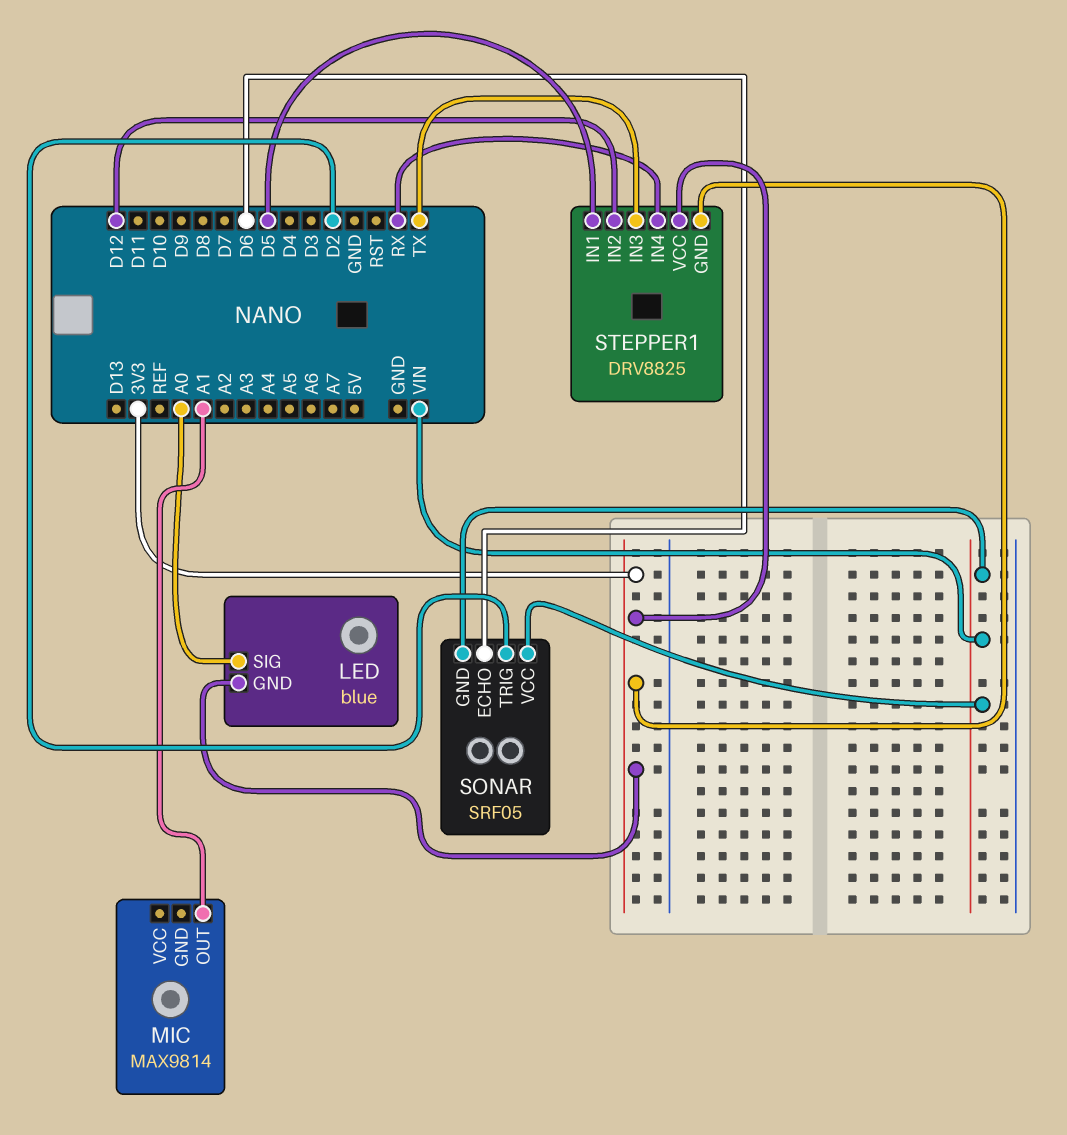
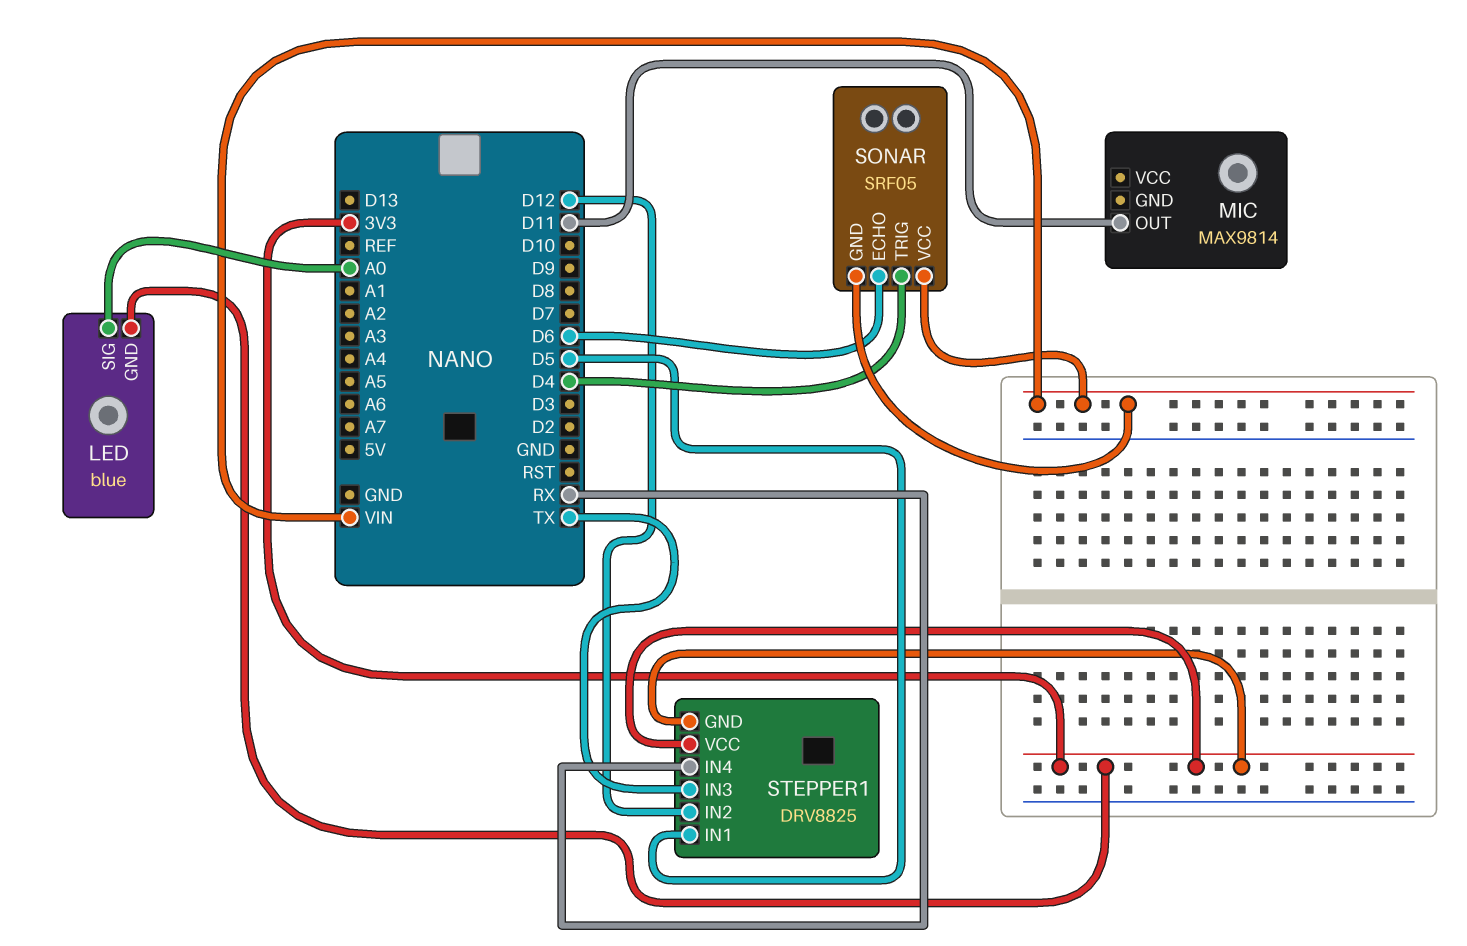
MIC pin OUT: A1 -> D11
SONAR pin TRIG: D2 -> D4

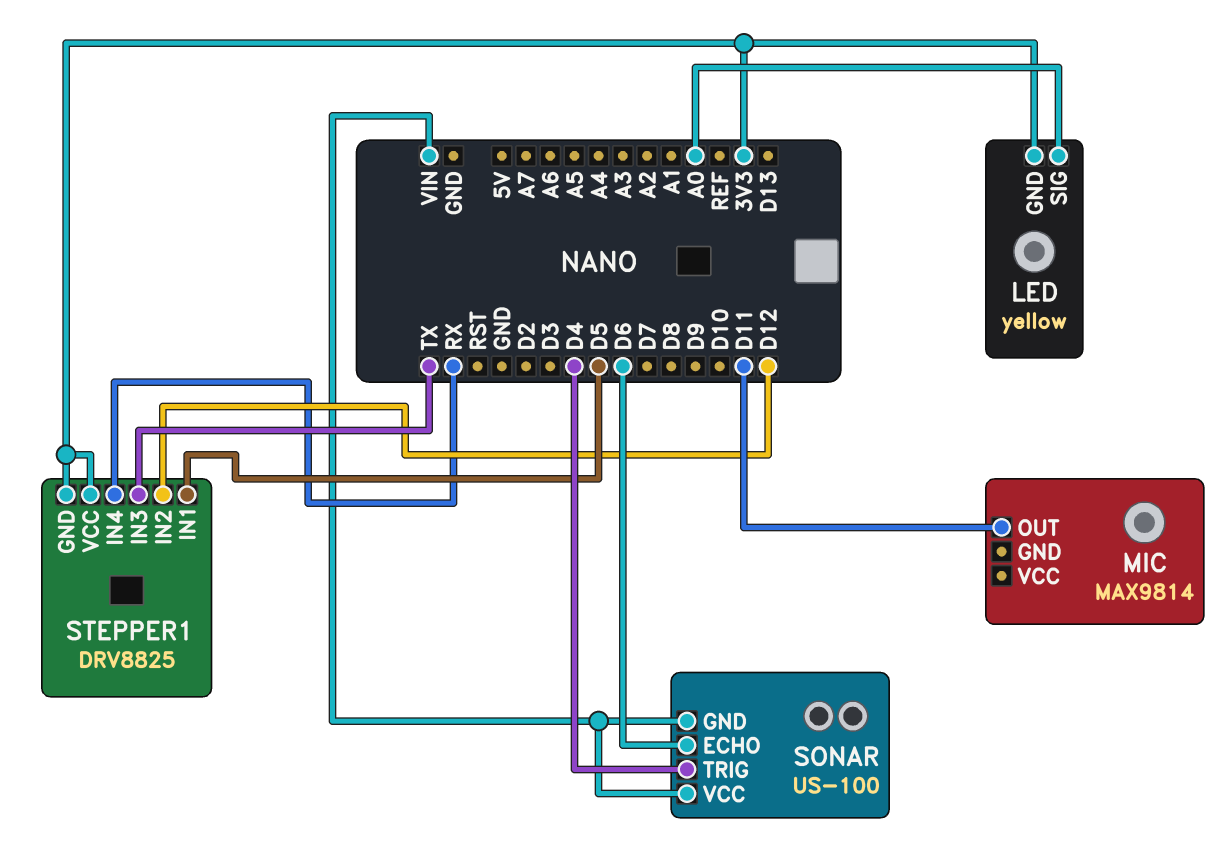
LED: blue -> yellow
SONAR: SRF05 -> US-100

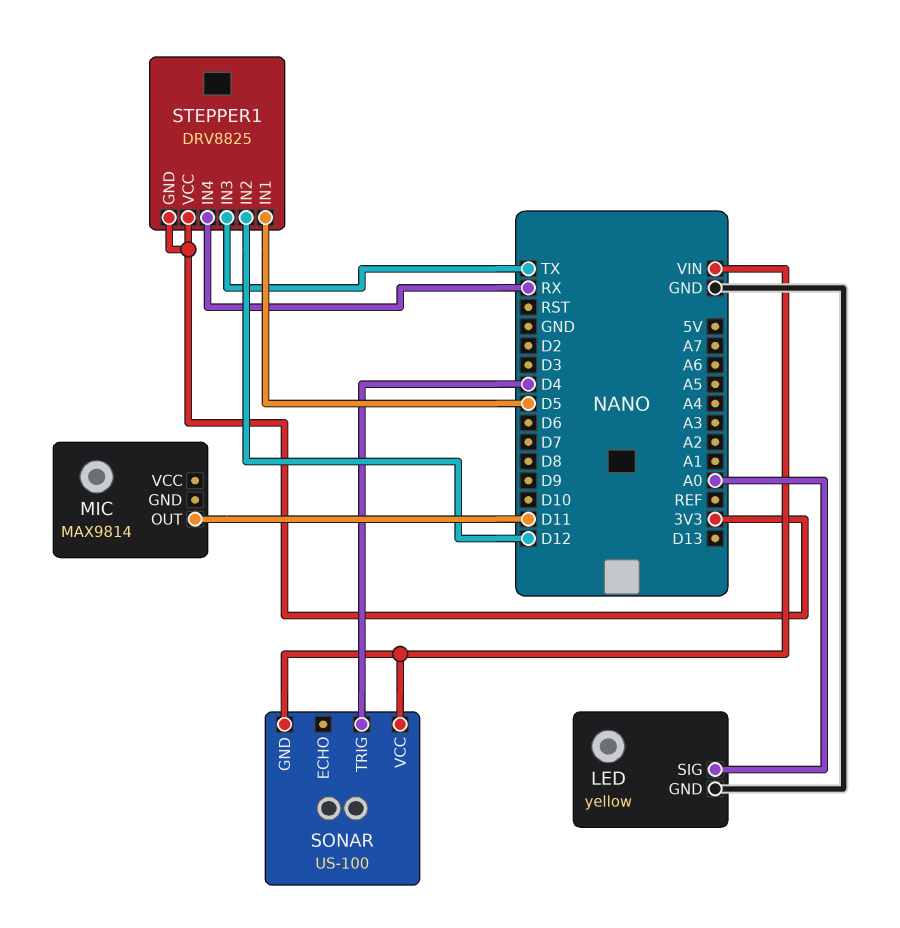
LED pin GND: 3V3 -> GND
SONAR pin ECHO: D6 -> none

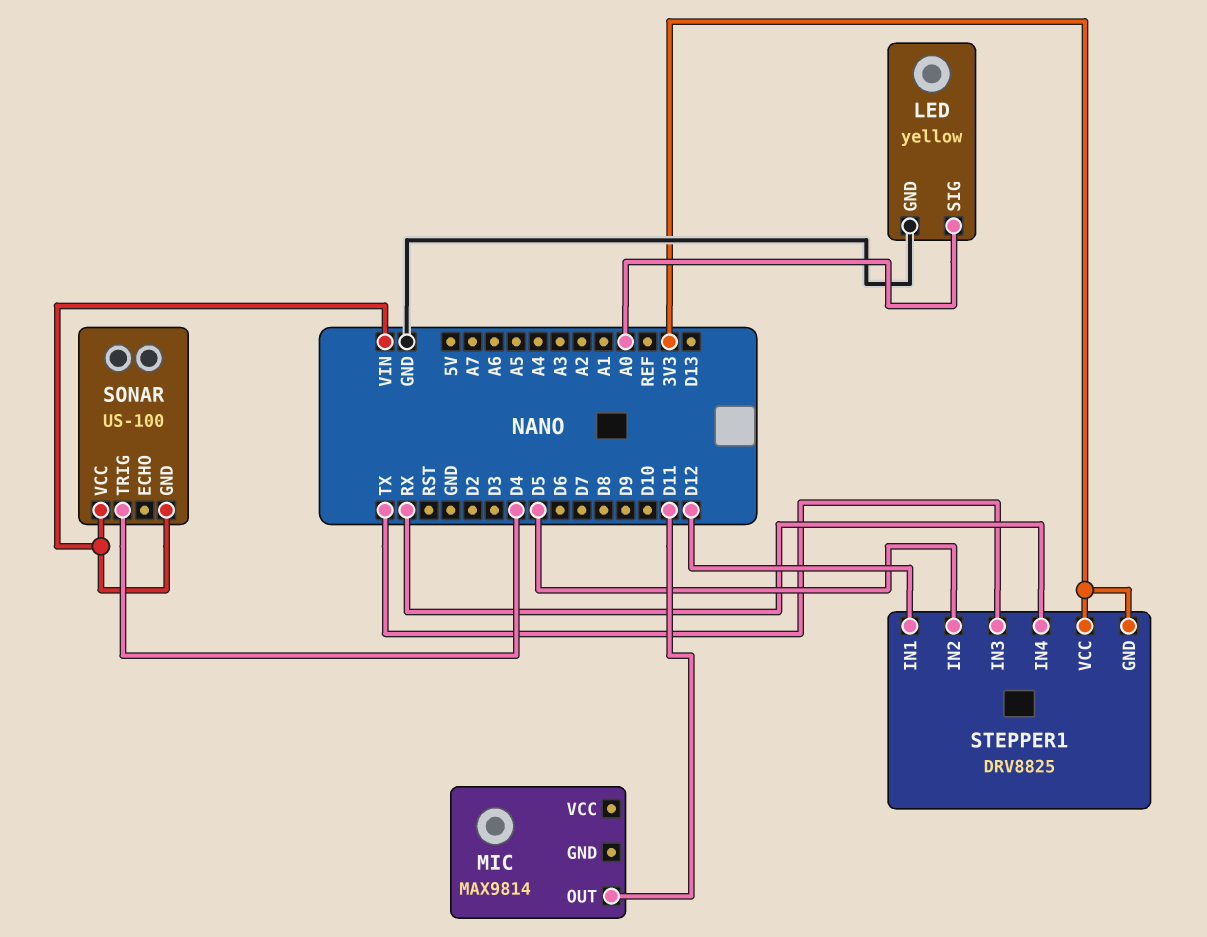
STEPPER1 pin IN1: D5 -> D12
STEPPER1 pin IN2: D12 -> D5

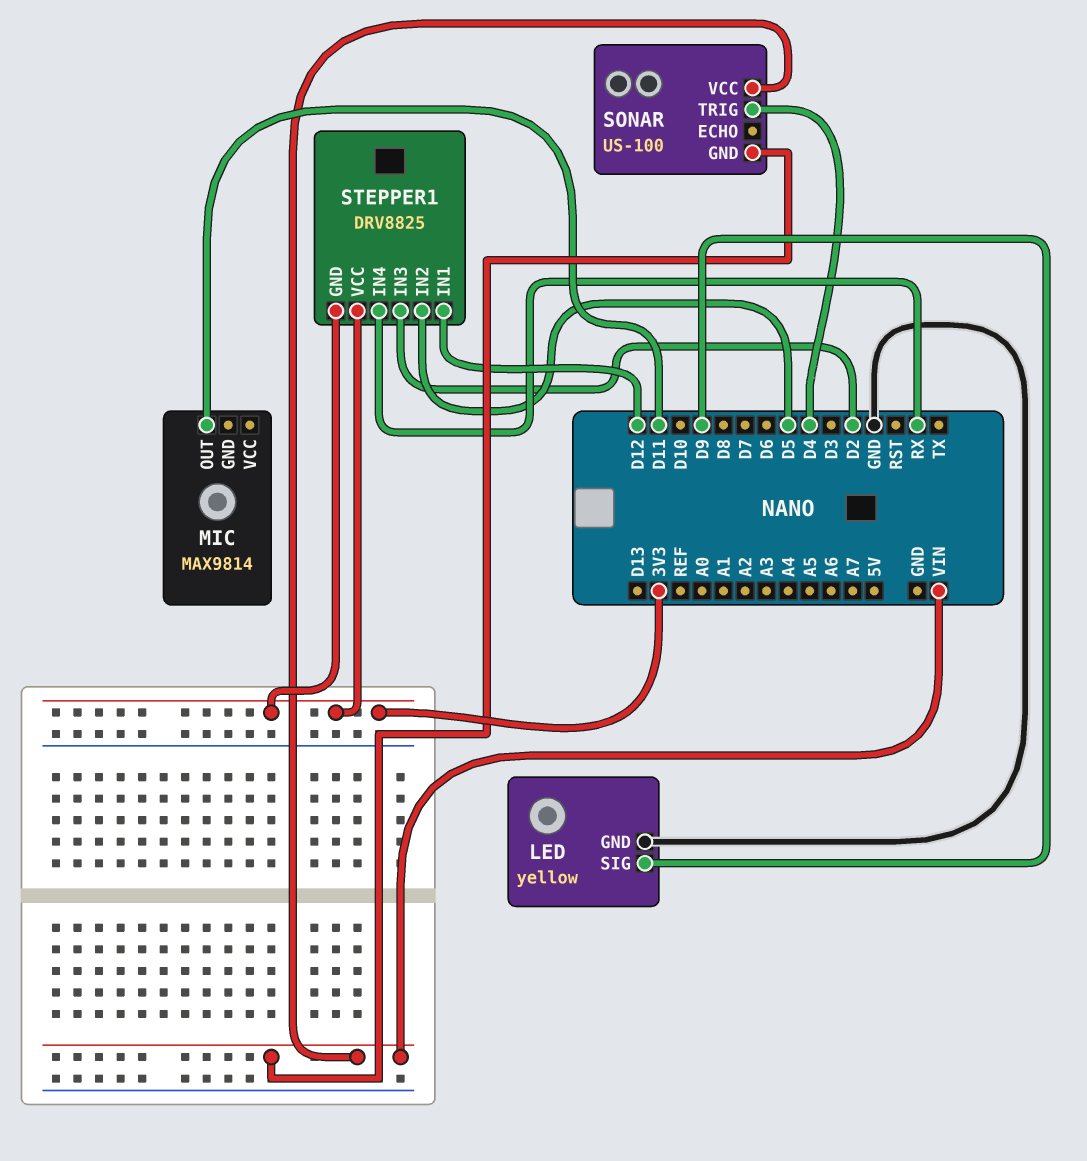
LED pin SIG: A0 -> D9
STEPPER1 pin IN3: TX -> D2

